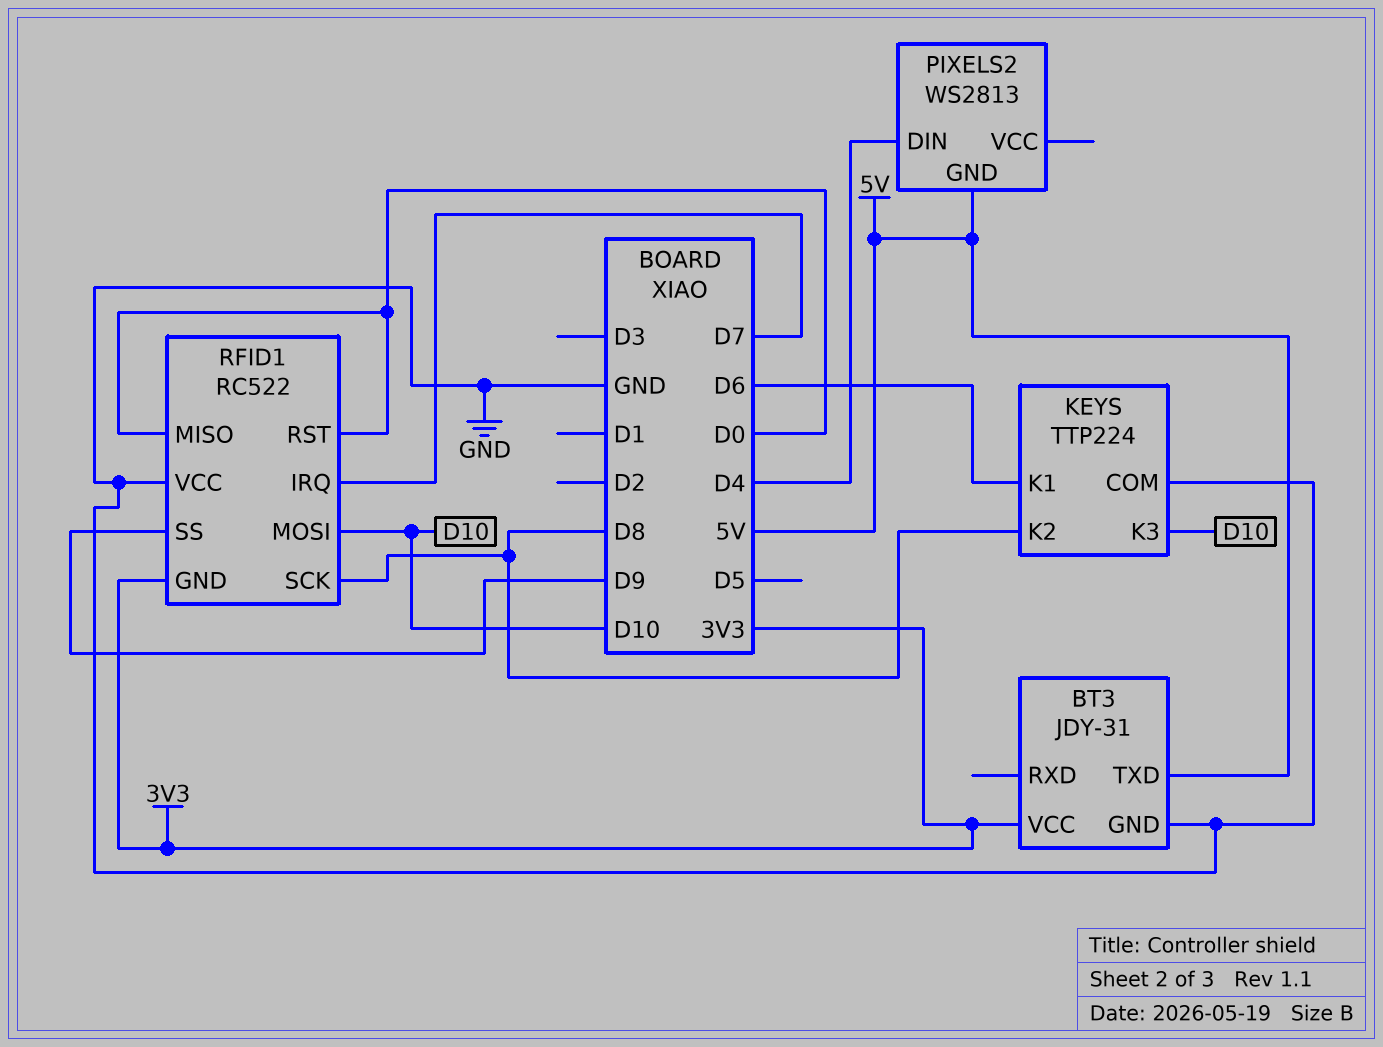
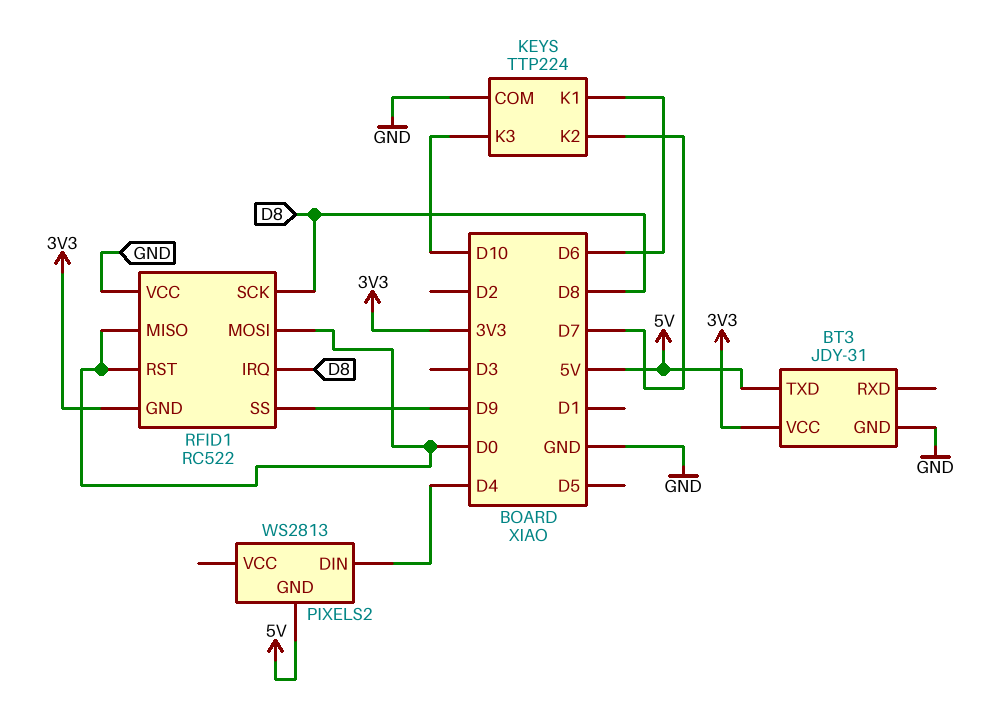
KEYS pin K2: D8 -> D7
RFID1 pin IRQ: D7 -> D8
RFID1 pin MOSI: D10 -> D0

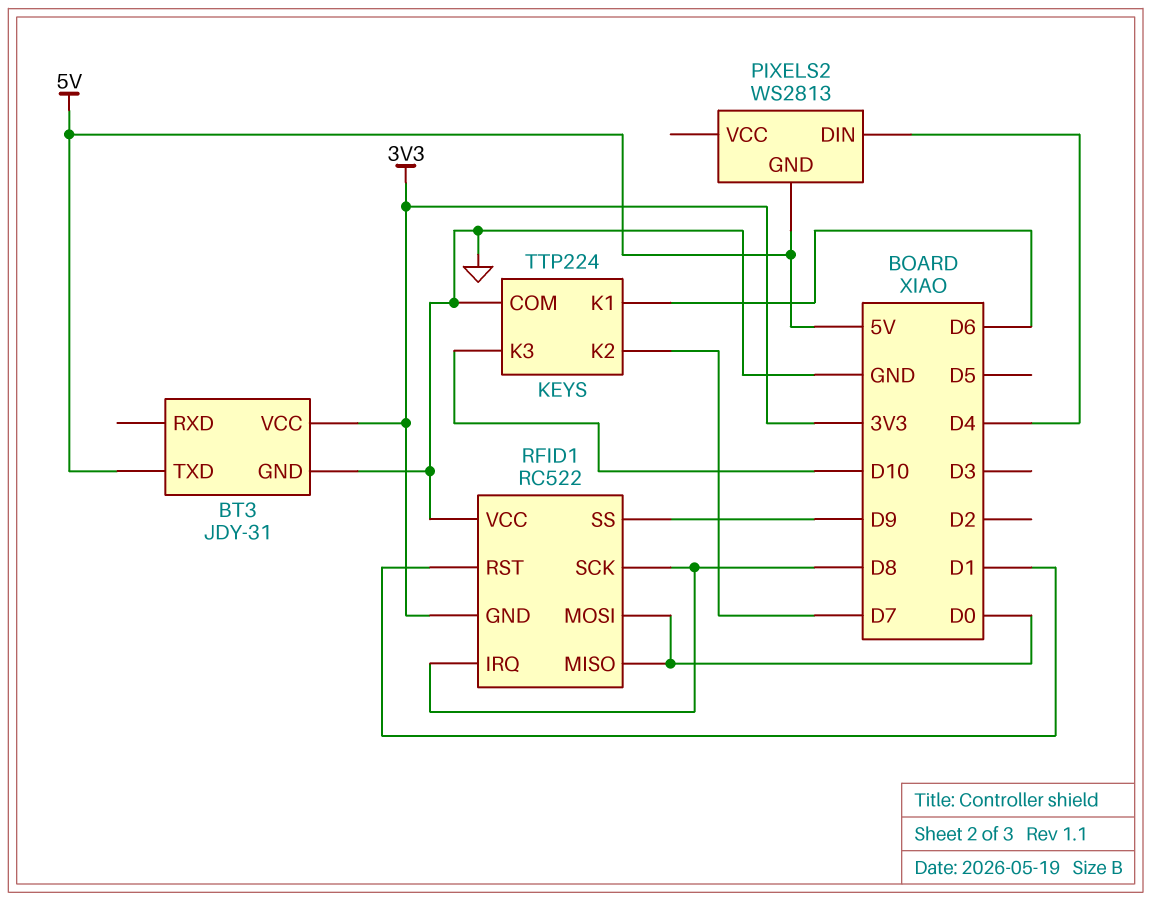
RFID1 pin RST: D0 -> D1

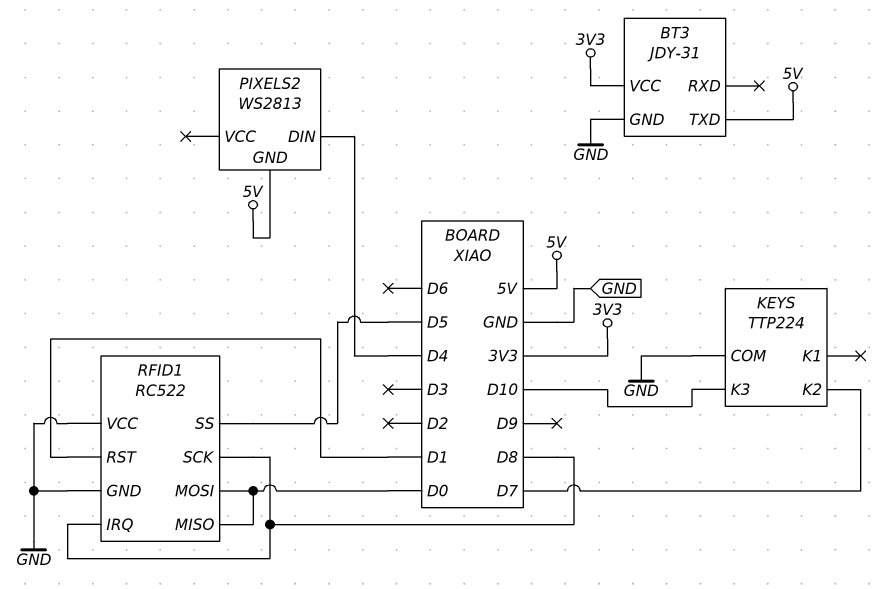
KEYS pin K1: D6 -> none
RFID1 pin GND: 3V3 -> GND
RFID1 pin SS: D9 -> D5

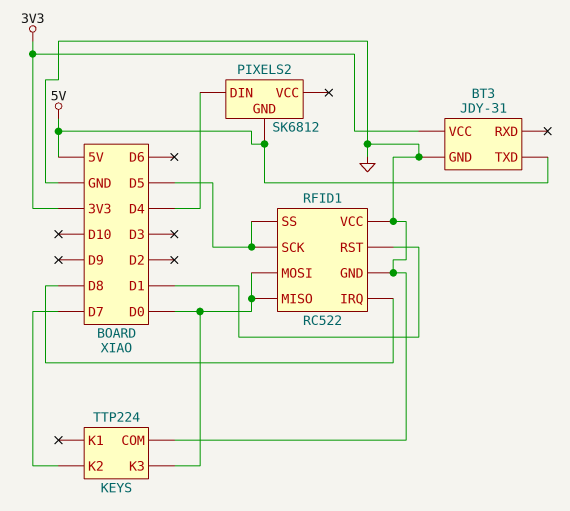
KEYS pin K3: D10 -> D0
PIXELS2: WS2813 -> SK6812
RFID1 pin SCK: D8 -> D5

